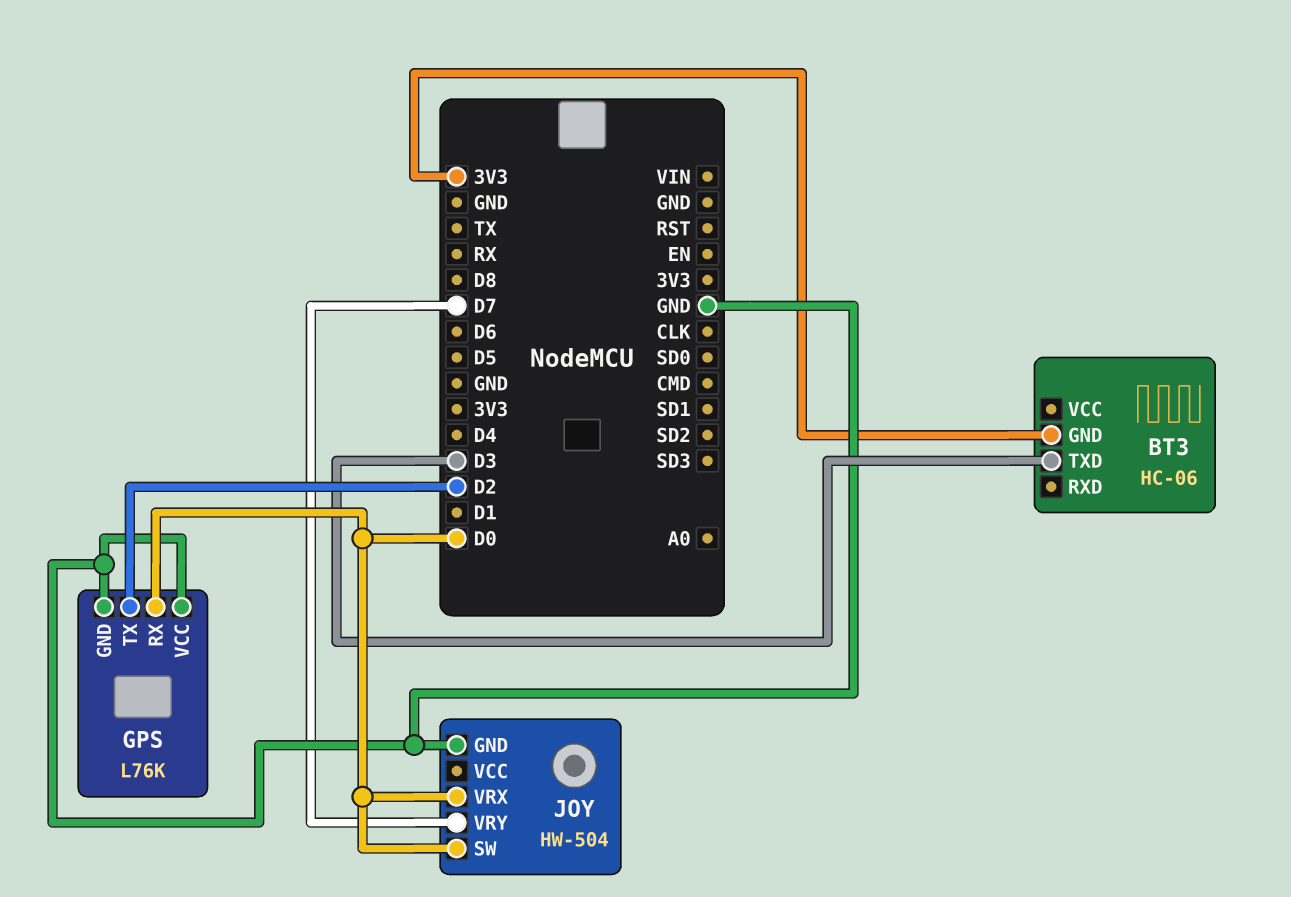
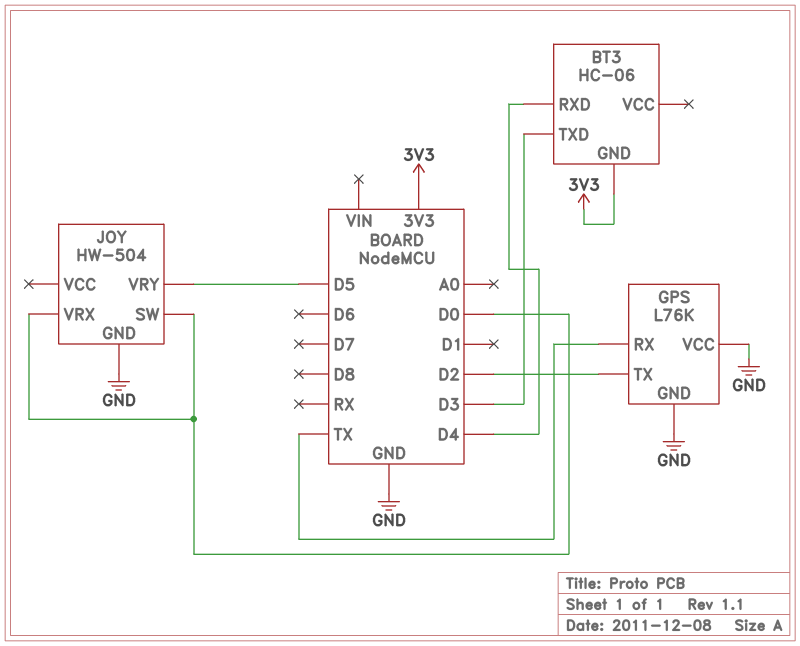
BT3 pin RXD: none -> D4
GPS pin RX: D0 -> TX
JOY pin VRY: D7 -> D5

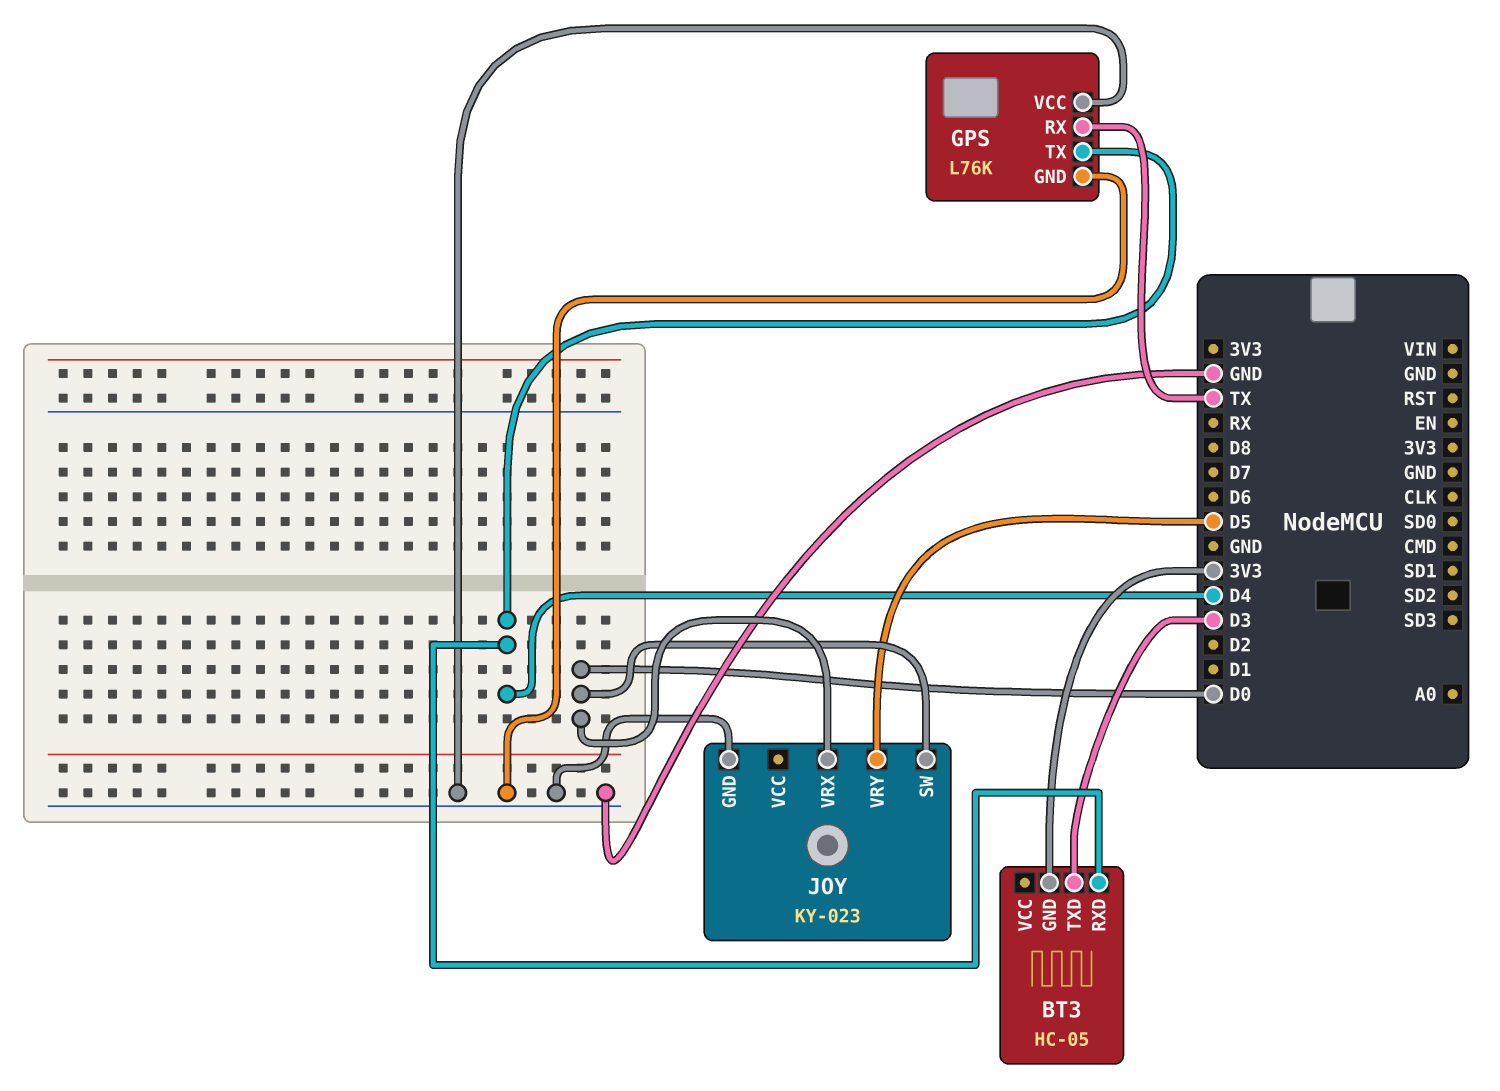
BT3: HC-06 -> HC-05
GPS pin TX: D2 -> D4
JOY: HW-504 -> KY-023

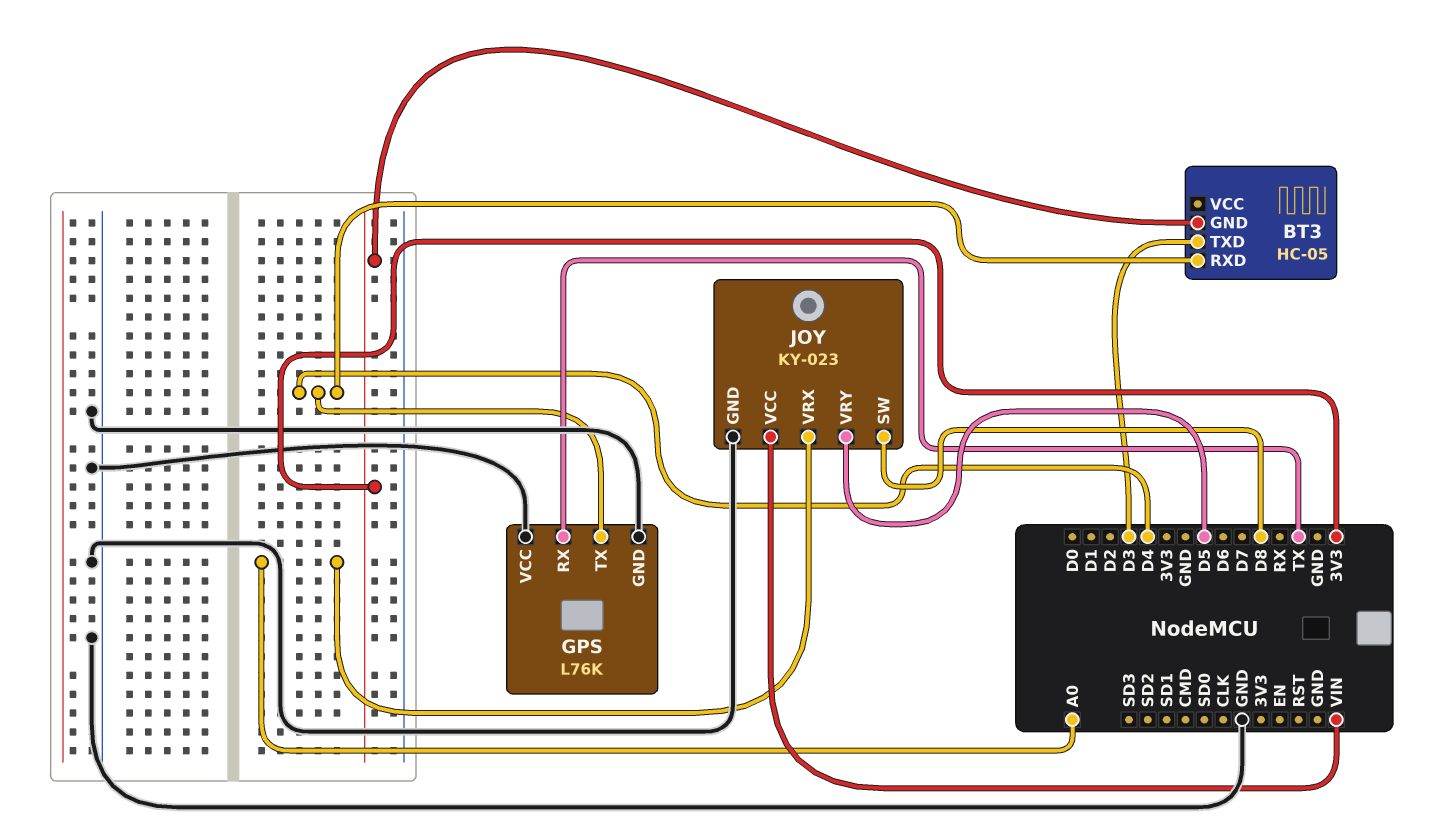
JOY pin SW: D0 -> D8
JOY pin VCC: none -> VIN
JOY pin VRX: D0 -> A0

